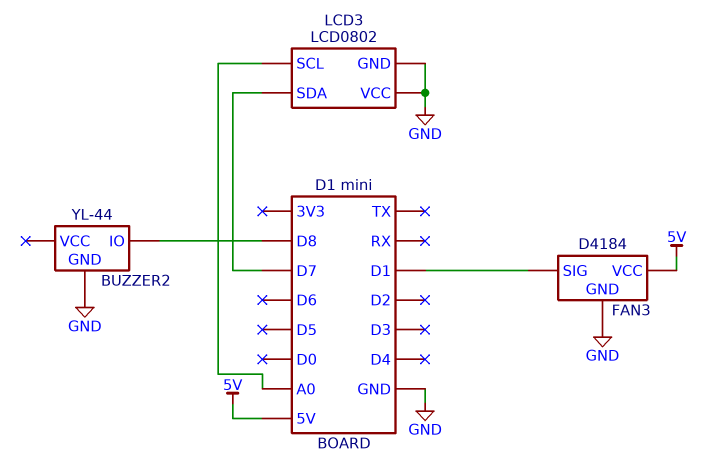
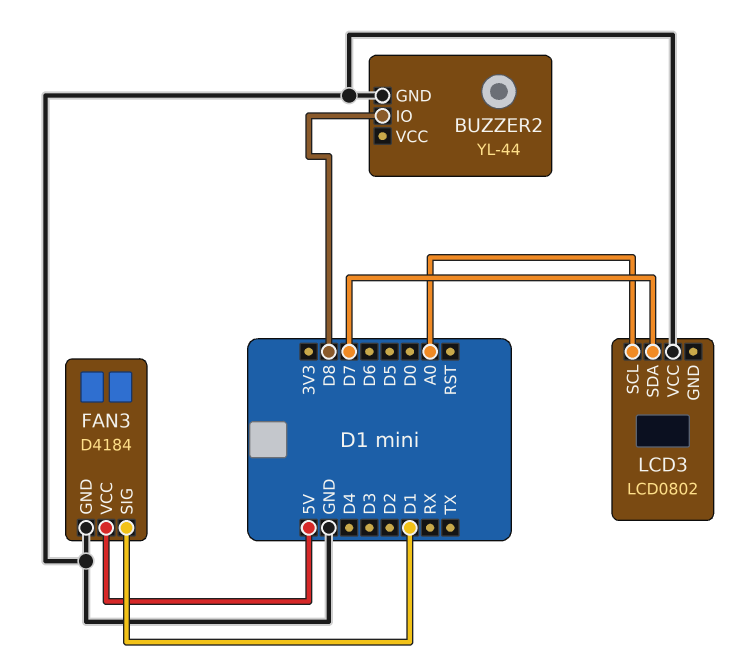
LCD3 pin GND: GND -> none

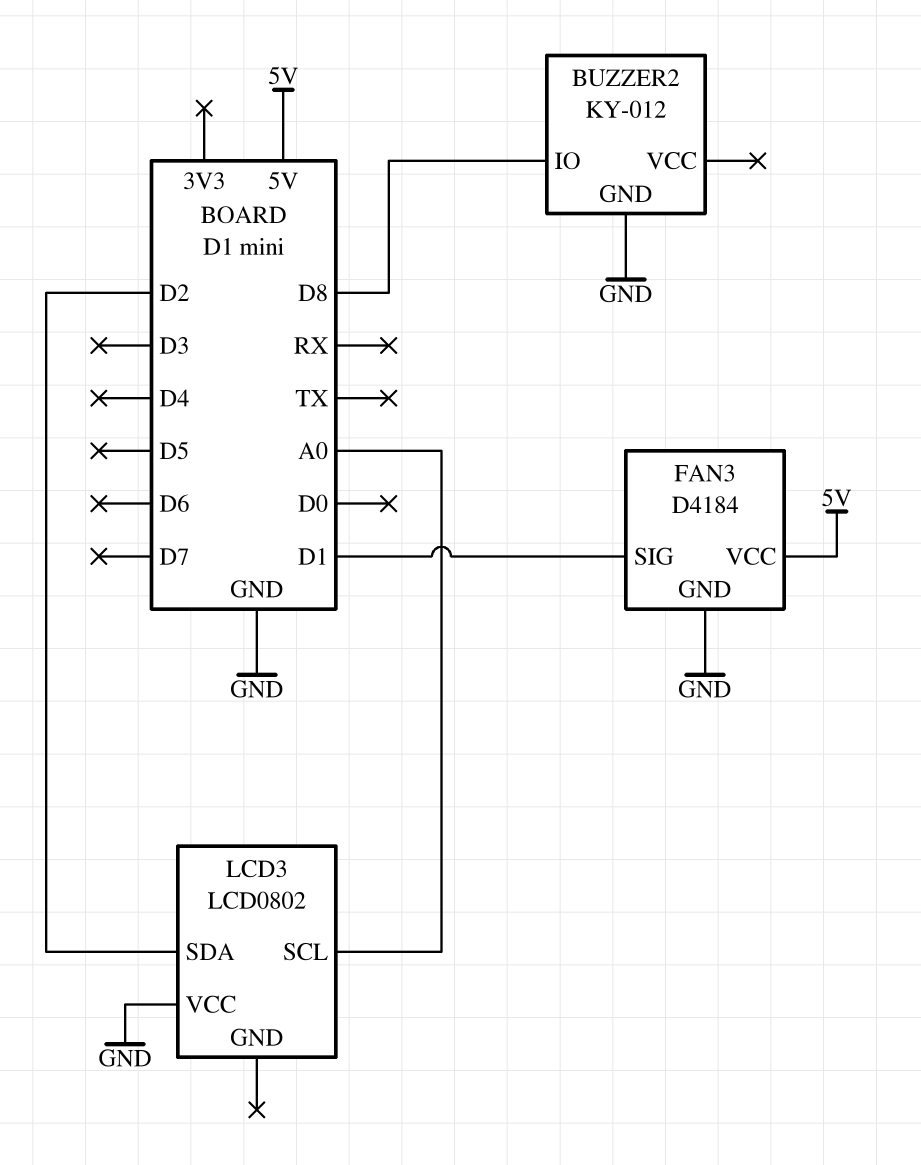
BUZZER2: YL-44 -> KY-012
LCD3 pin SDA: D7 -> D2

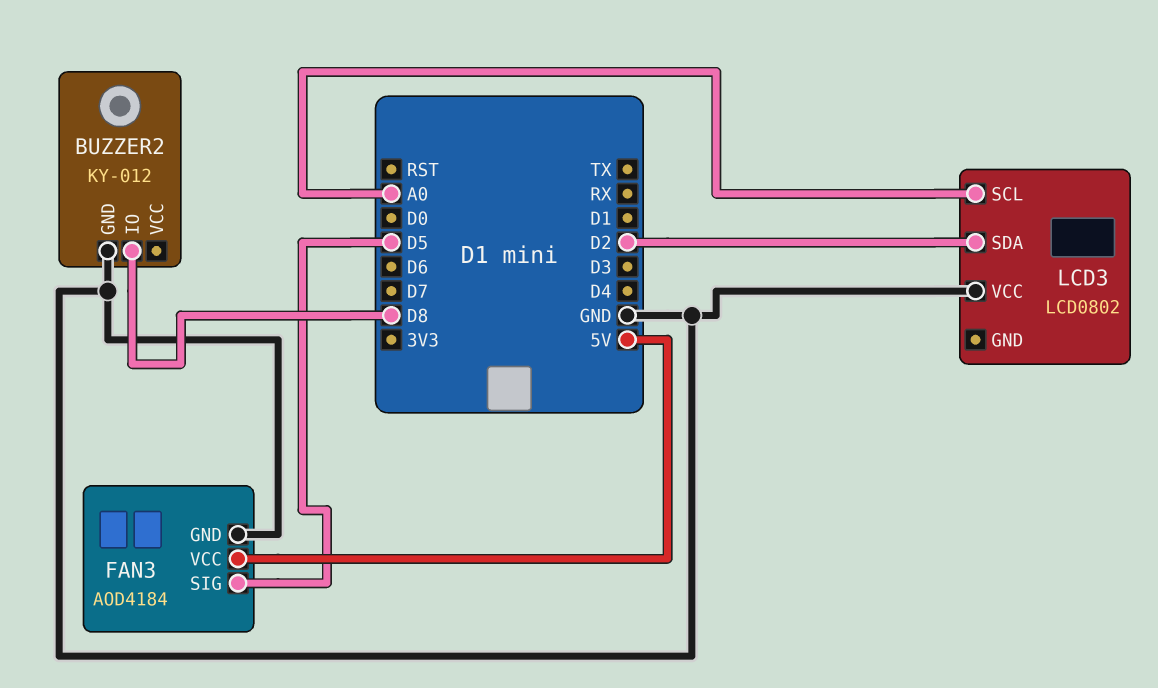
FAN3: D4184 -> AOD4184
FAN3 pin SIG: D1 -> D5

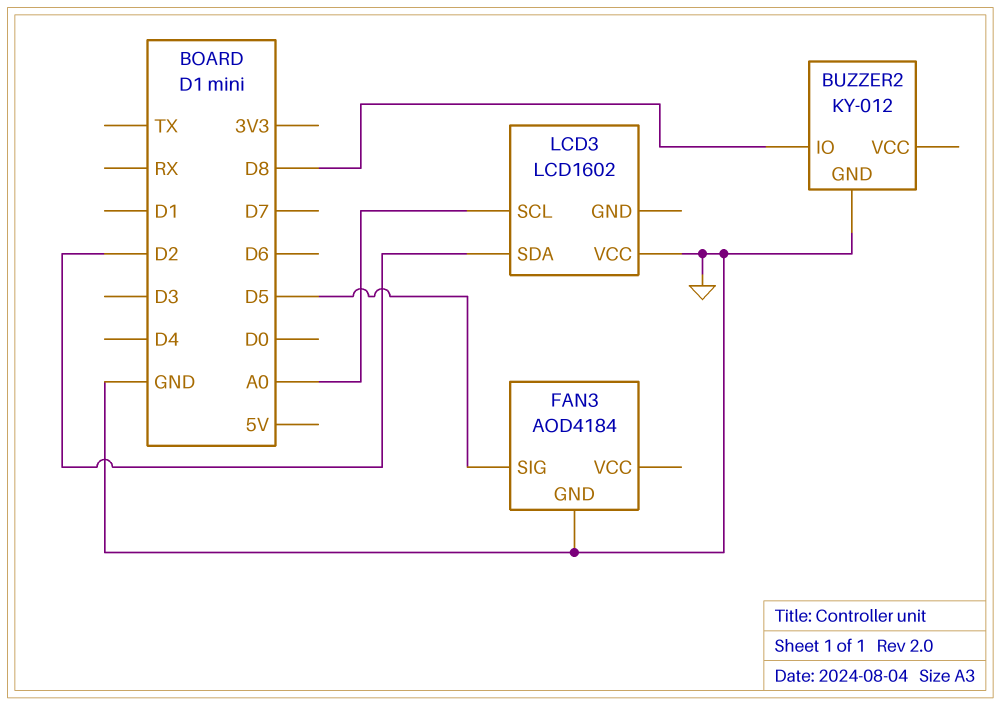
FAN3 pin VCC: 5V -> none
LCD3: LCD0802 -> LCD1602

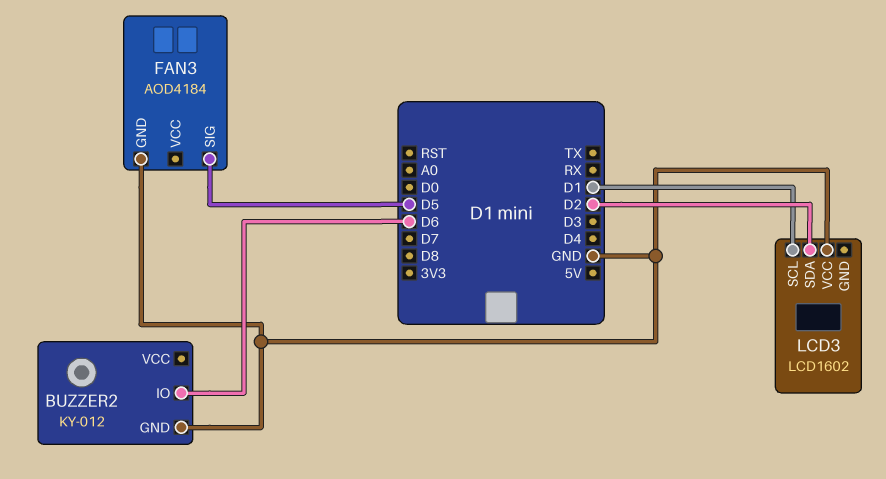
BUZZER2 pin IO: D8 -> D6
LCD3 pin SCL: A0 -> D1

